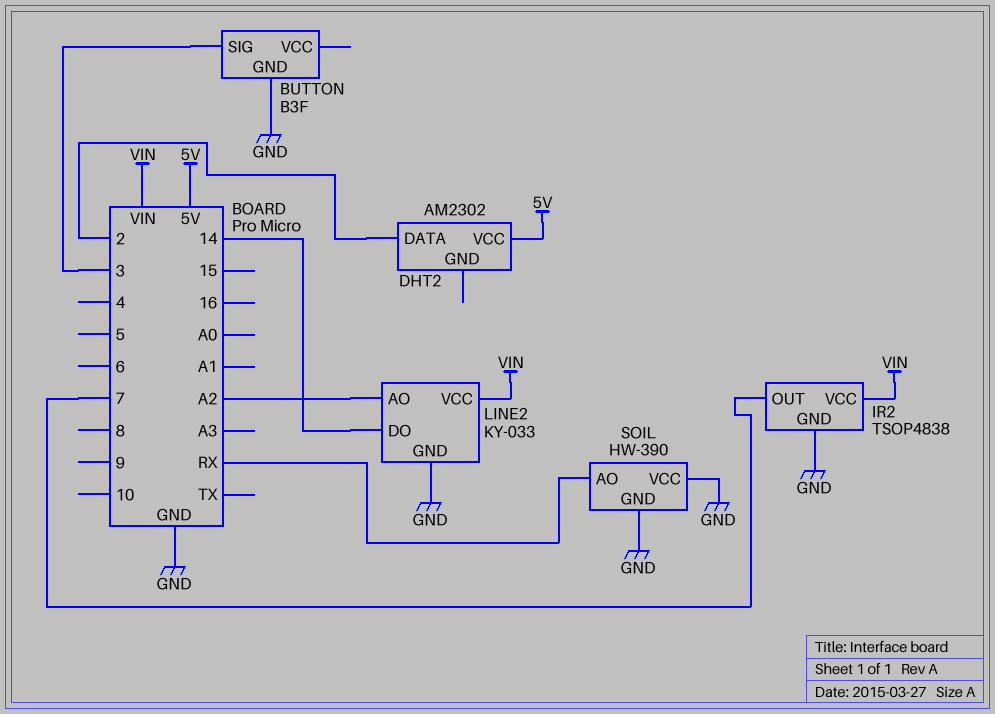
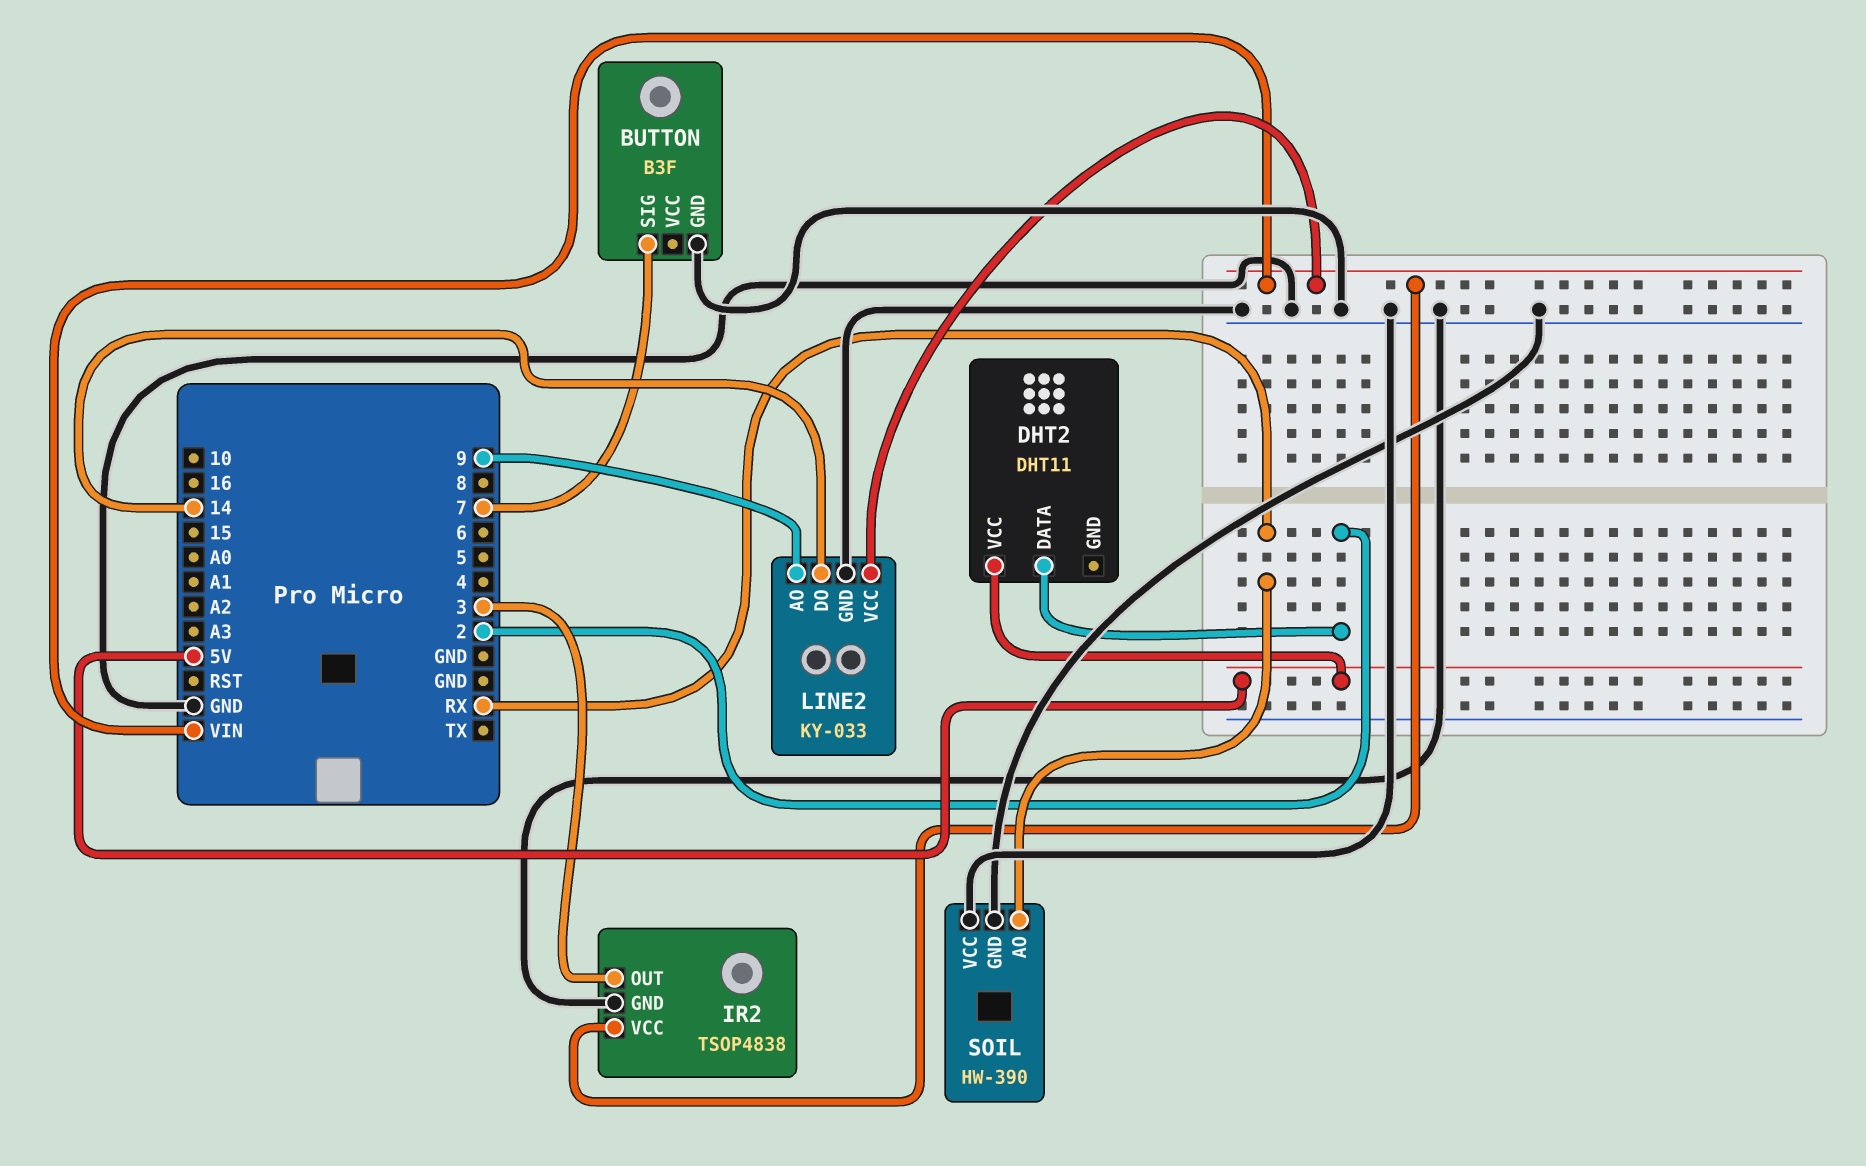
BUTTON pin SIG: 3 -> 7
DHT2: AM2302 -> DHT11
IR2 pin OUT: 7 -> 3
LINE2 pin AO: A2 -> 9

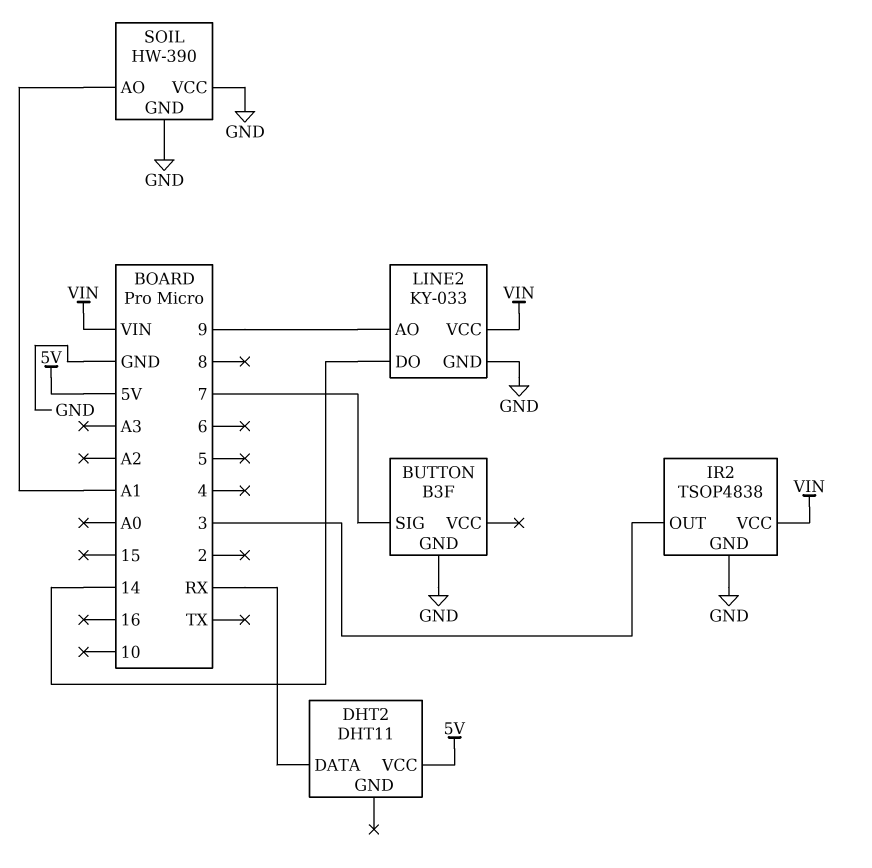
DHT2 pin DATA: 2 -> RX
SOIL pin AO: RX -> A1

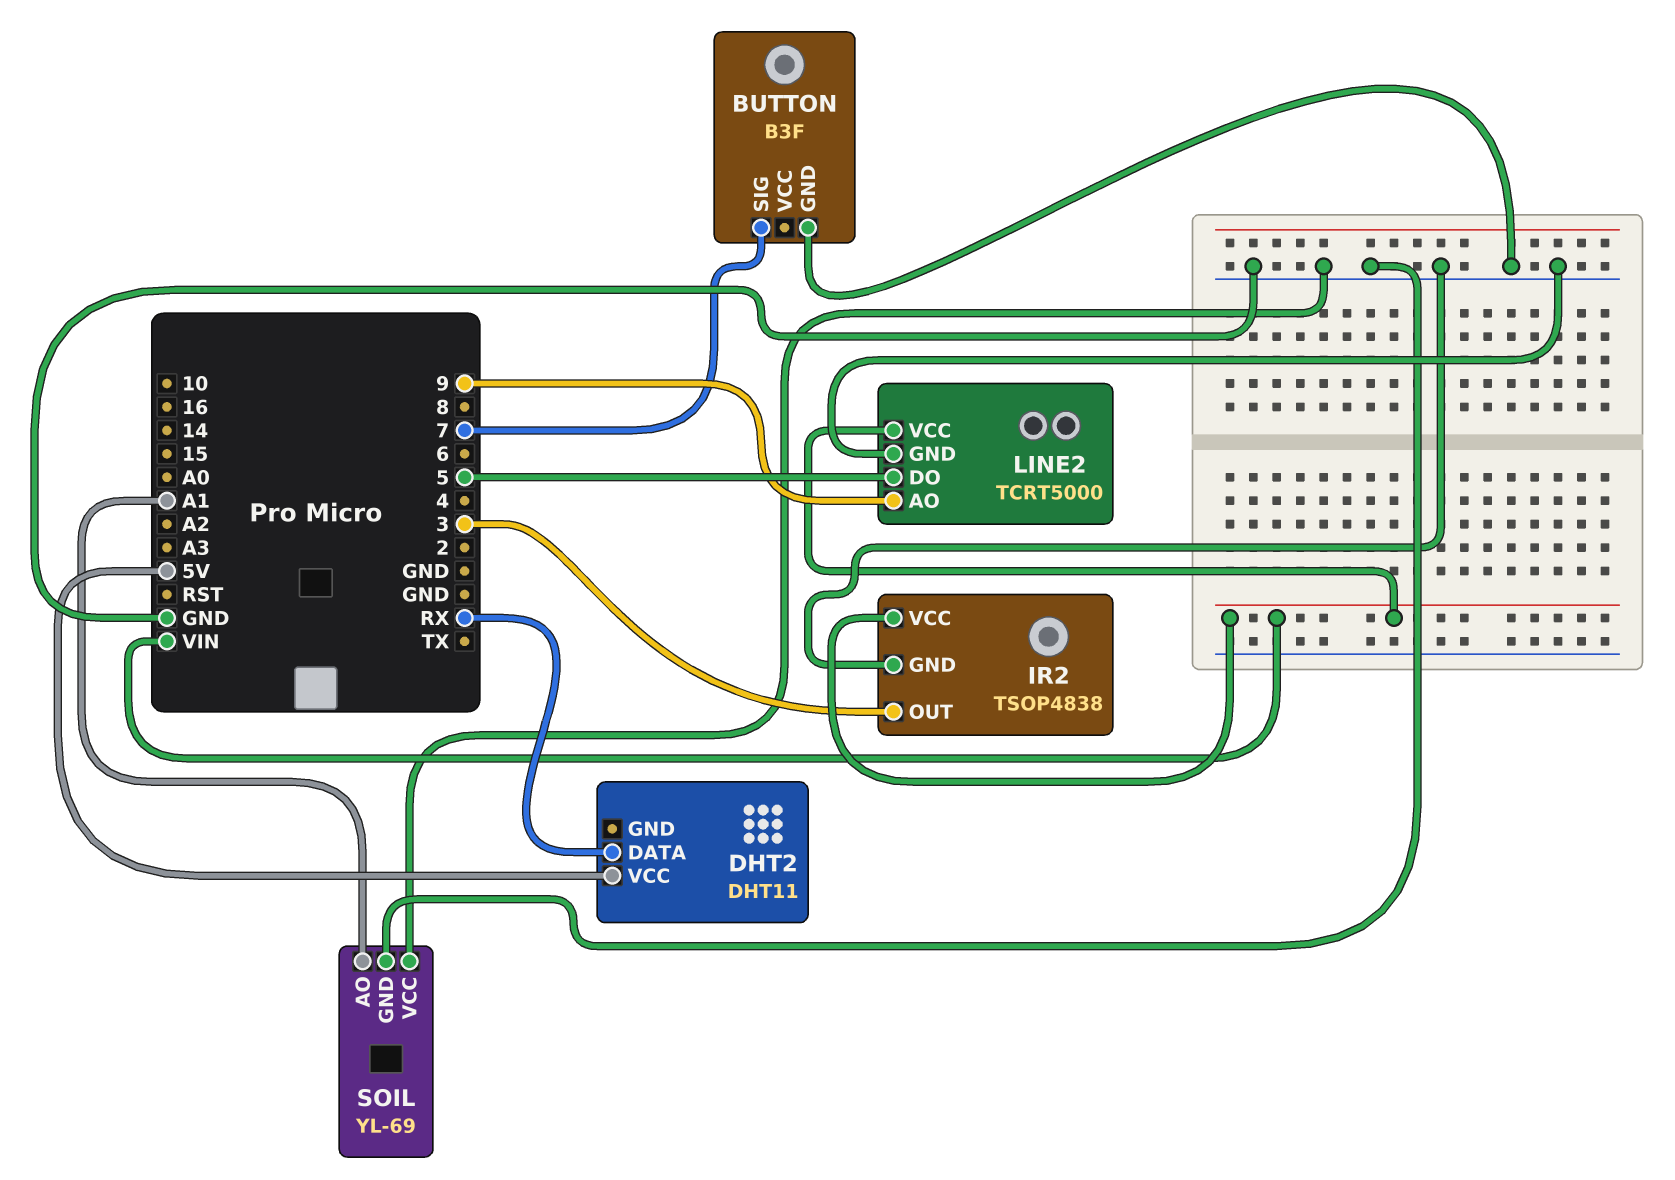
LINE2: KY-033 -> TCRT5000
LINE2 pin DO: 14 -> 5
SOIL: HW-390 -> YL-69

